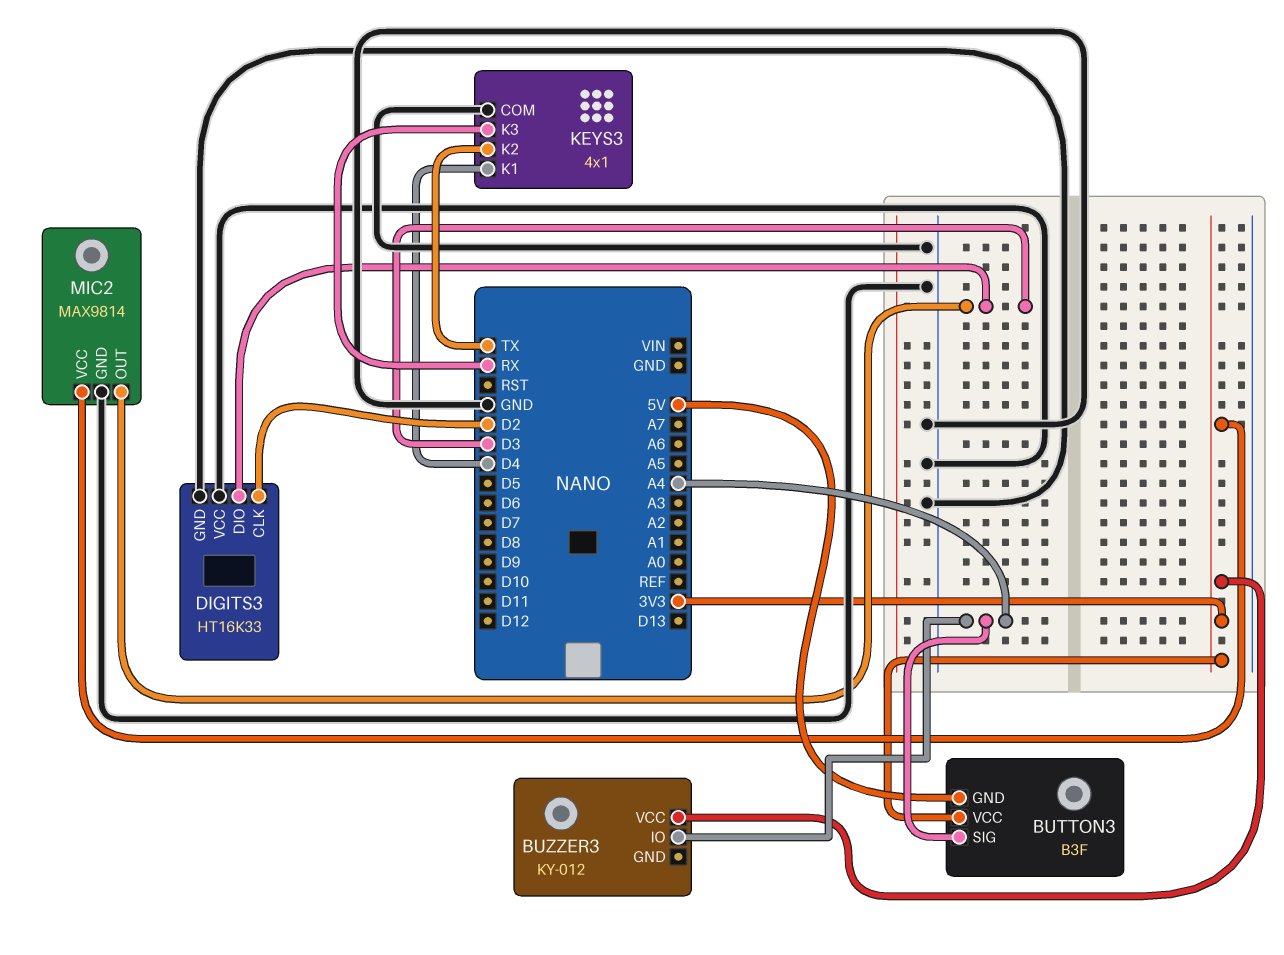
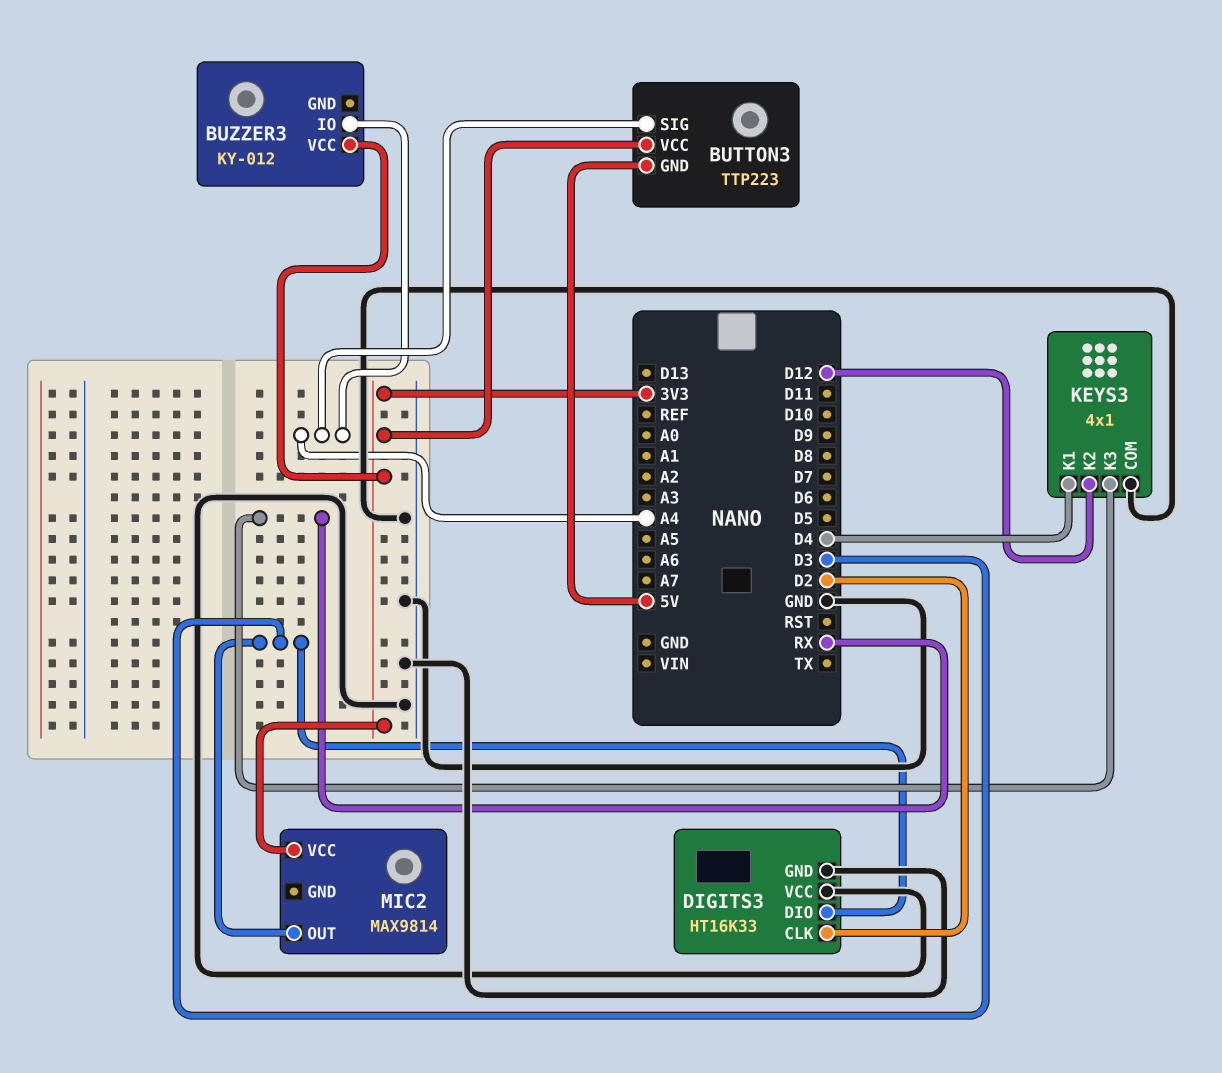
BUTTON3: B3F -> TTP223
KEYS3 pin K2: TX -> D12
MIC2 pin GND: GND -> none

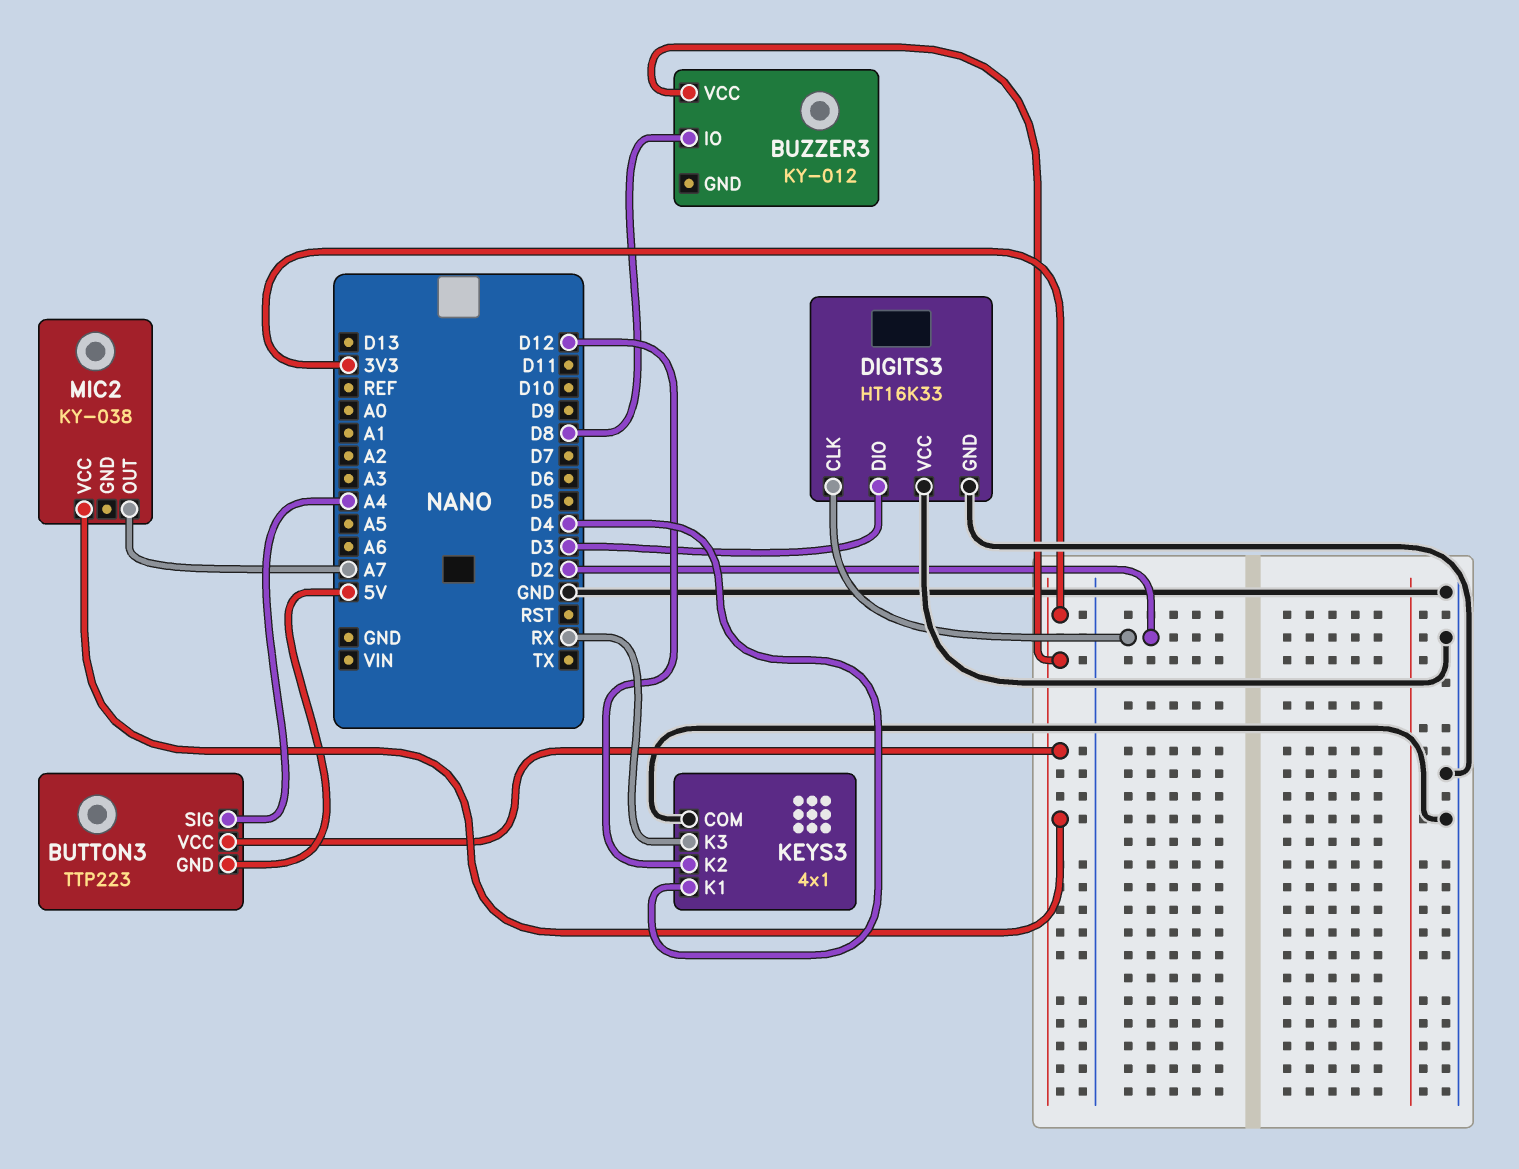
BUZZER3 pin IO: A4 -> D8
MIC2: MAX9814 -> KY-038
MIC2 pin OUT: D3 -> A7

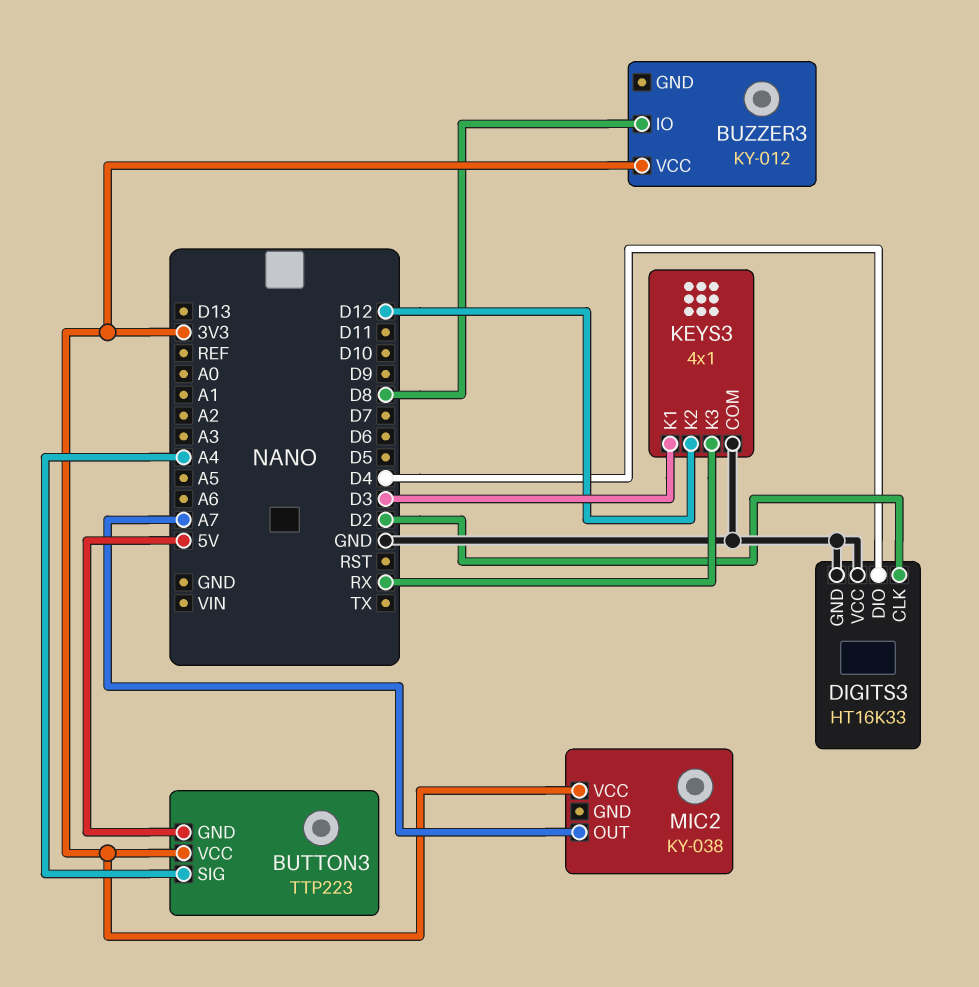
DIGITS3 pin DIO: D3 -> D4
KEYS3 pin K1: D4 -> D3

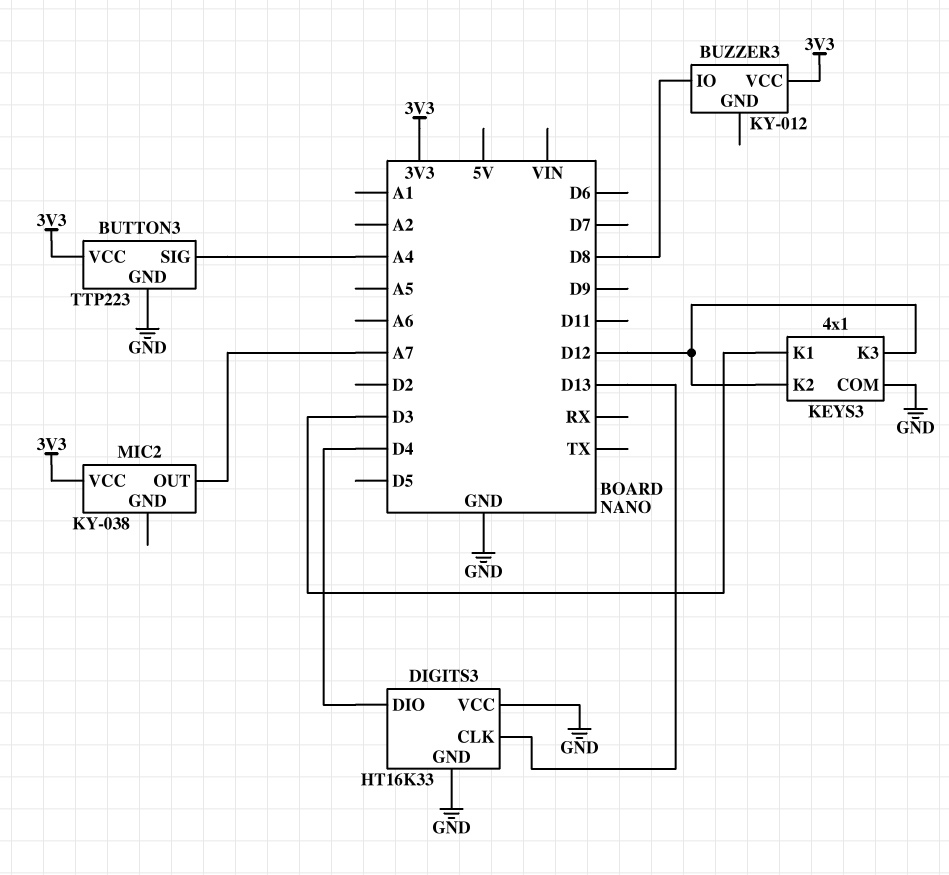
BUTTON3 pin GND: 5V -> GND
DIGITS3 pin CLK: D2 -> D13
KEYS3 pin K3: RX -> D12

